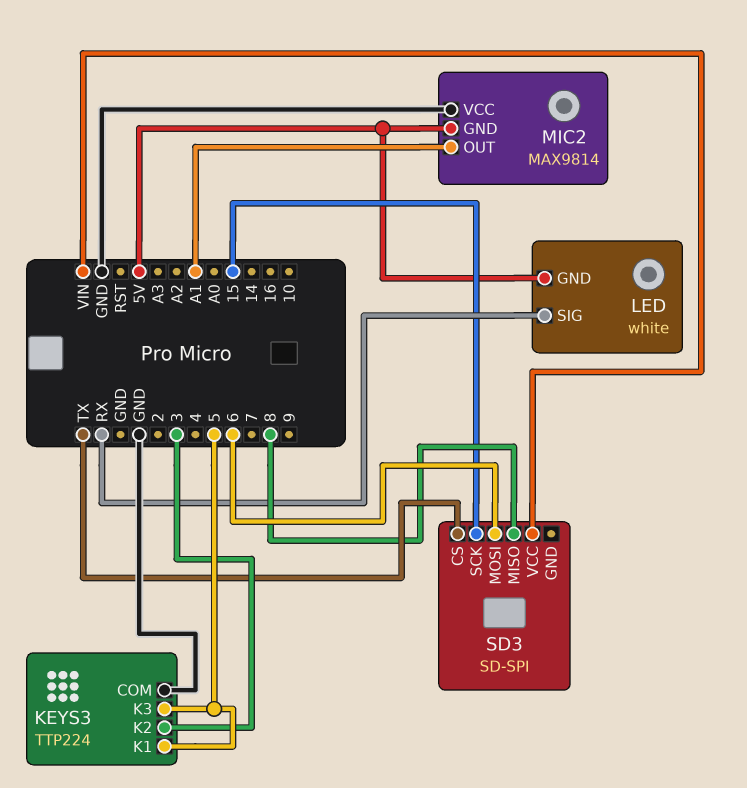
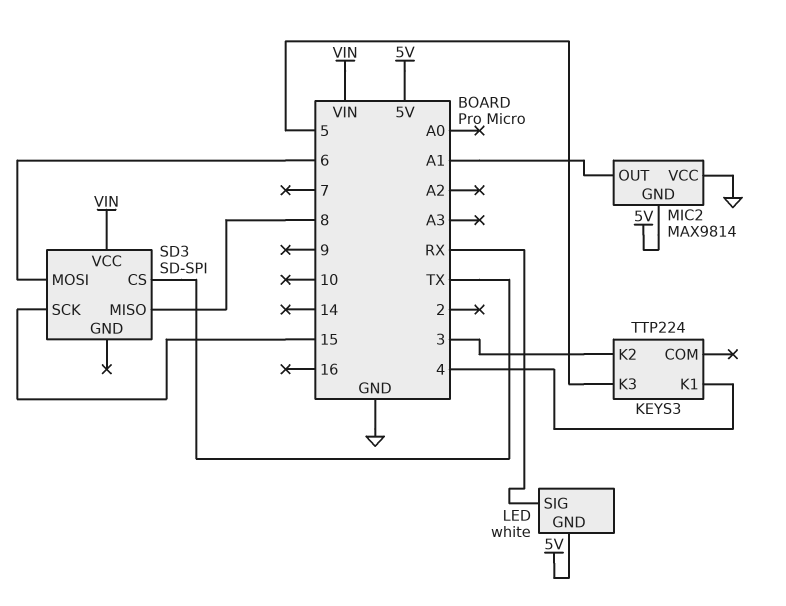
KEYS3 pin COM: GND -> none
KEYS3 pin K1: 5 -> 4

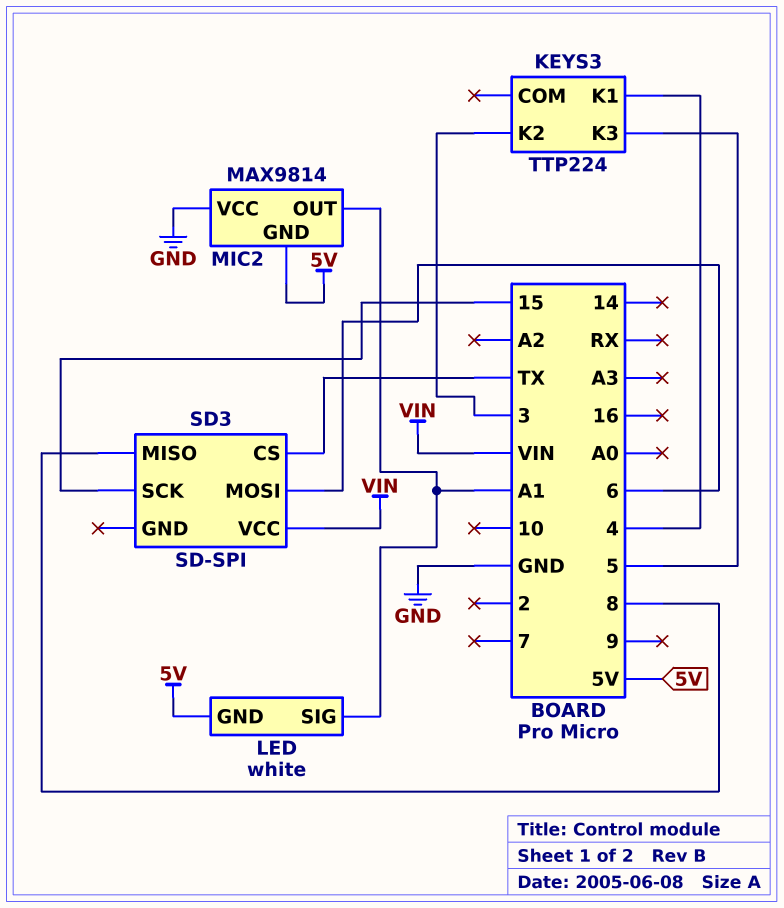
LED pin SIG: RX -> A1

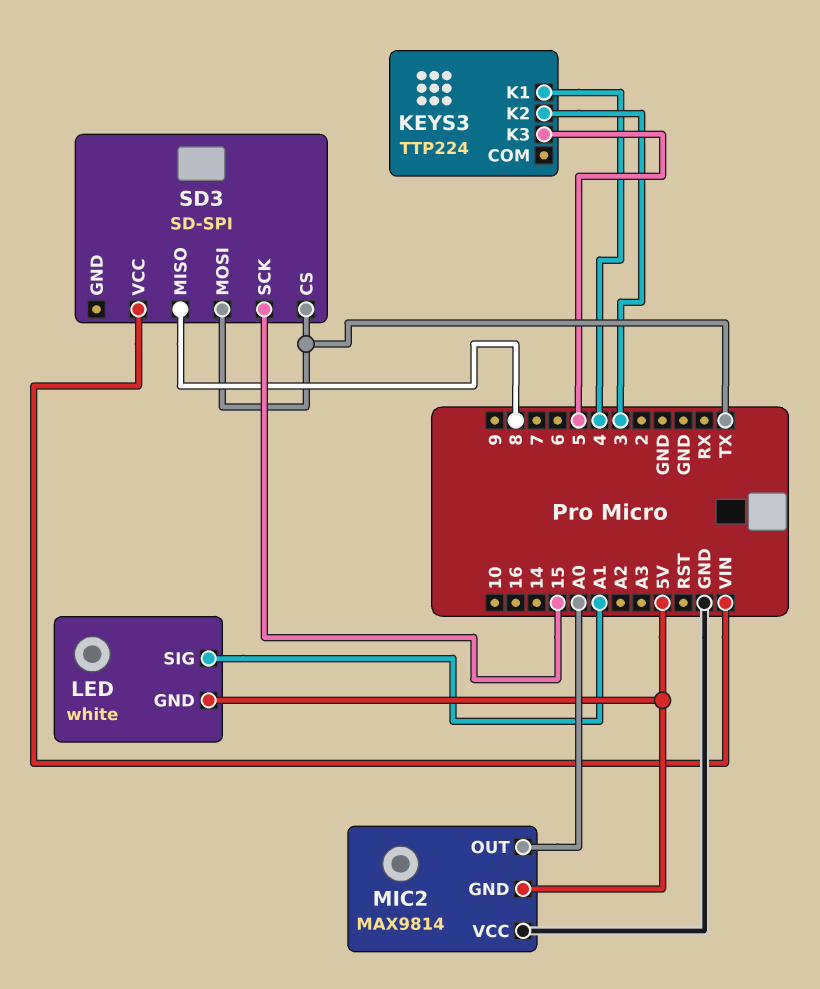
MIC2 pin OUT: A1 -> A0
SD3 pin MOSI: 6 -> TX

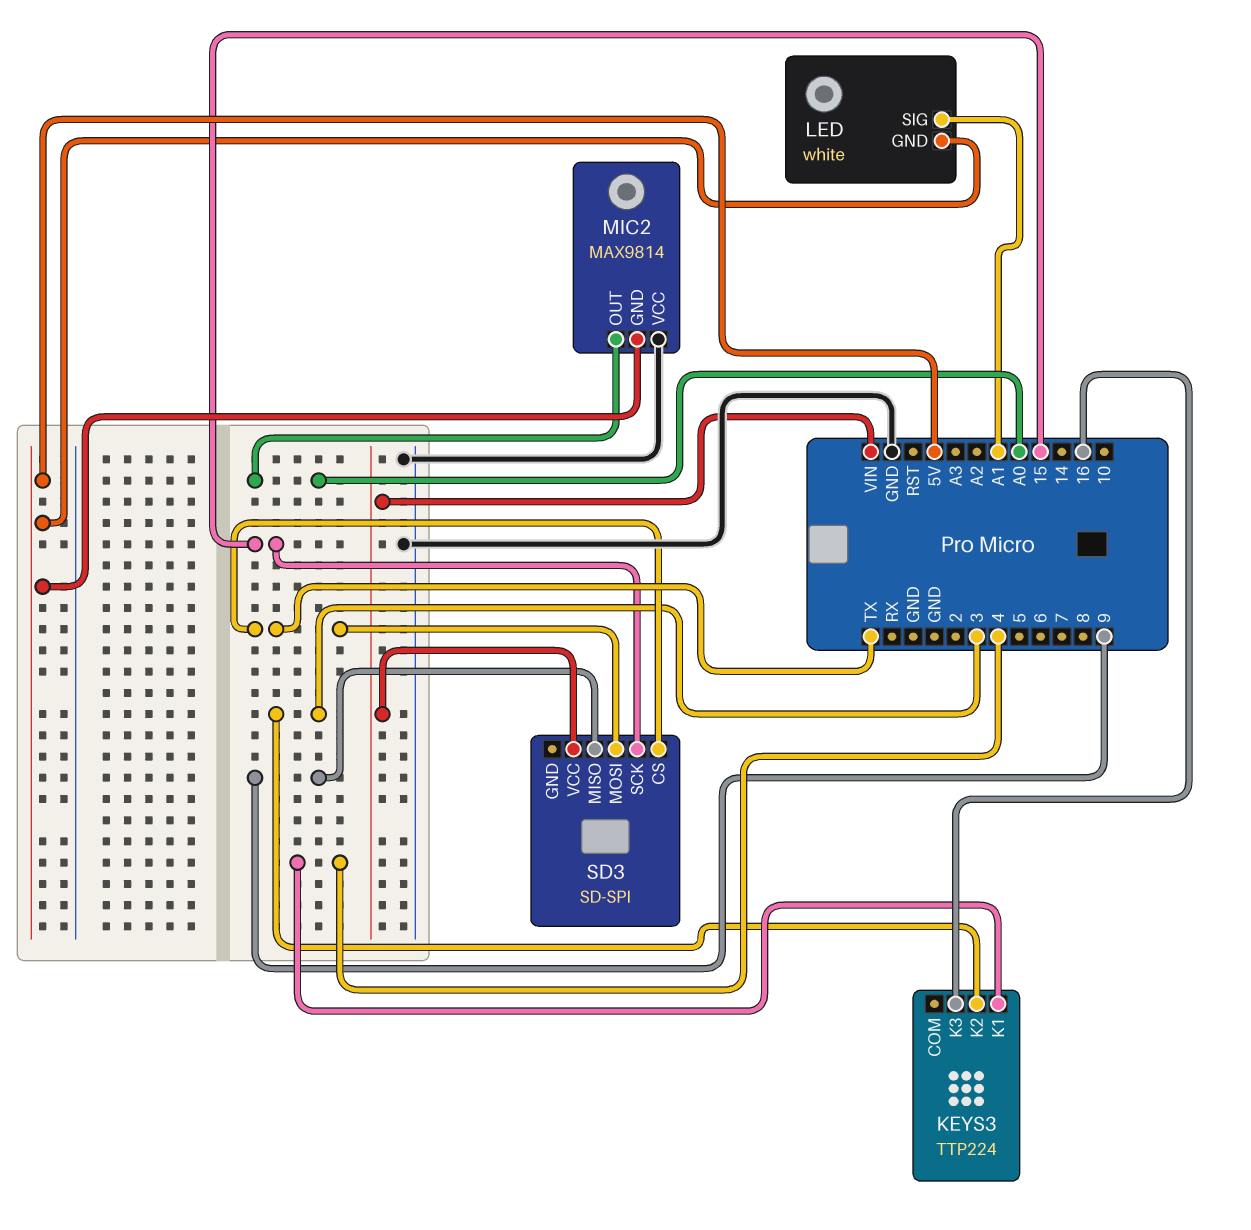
KEYS3 pin K3: 5 -> 16
SD3 pin MISO: 8 -> 9

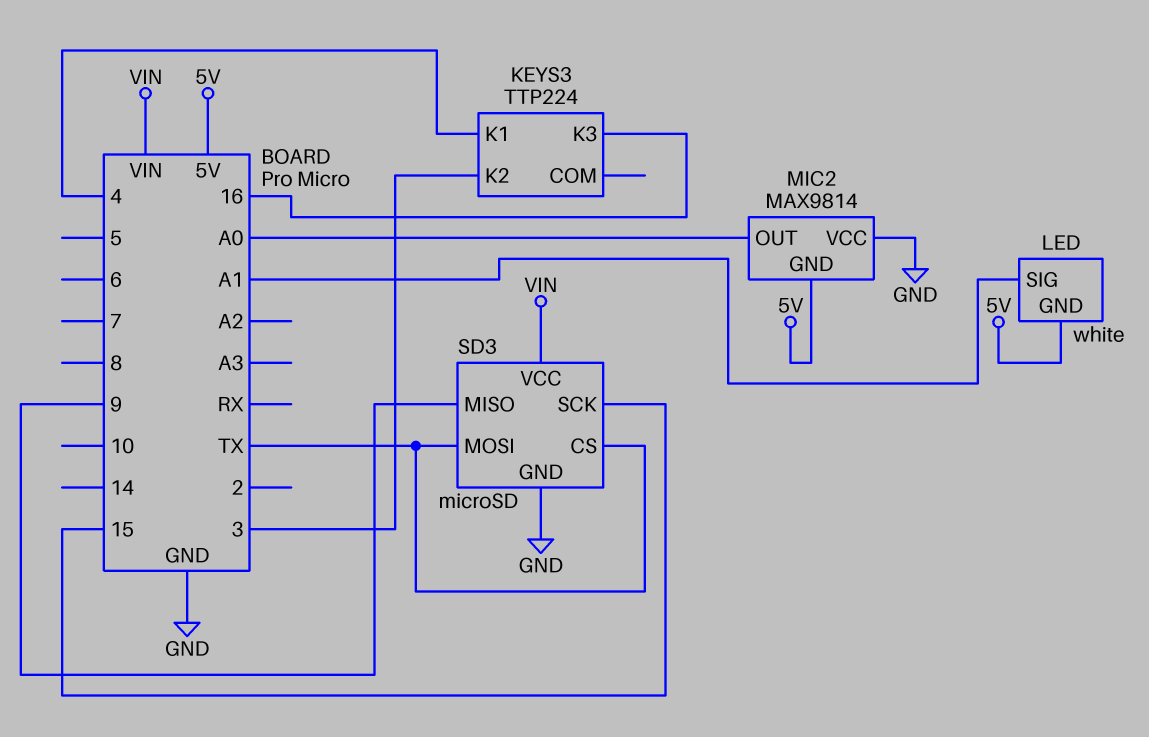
SD3: SD-SPI -> microSD
SD3 pin GND: none -> GND

